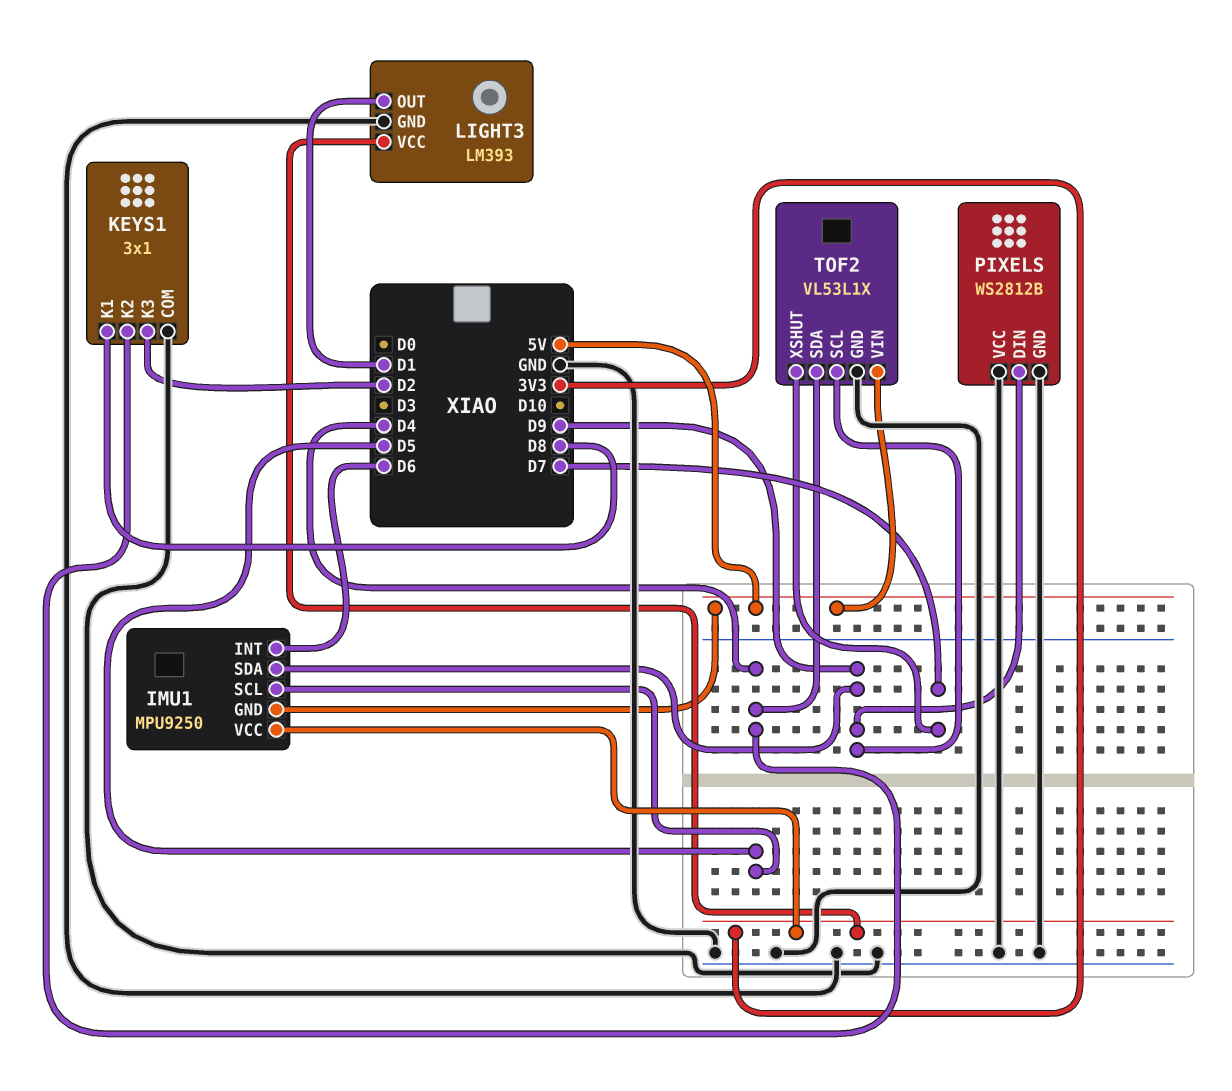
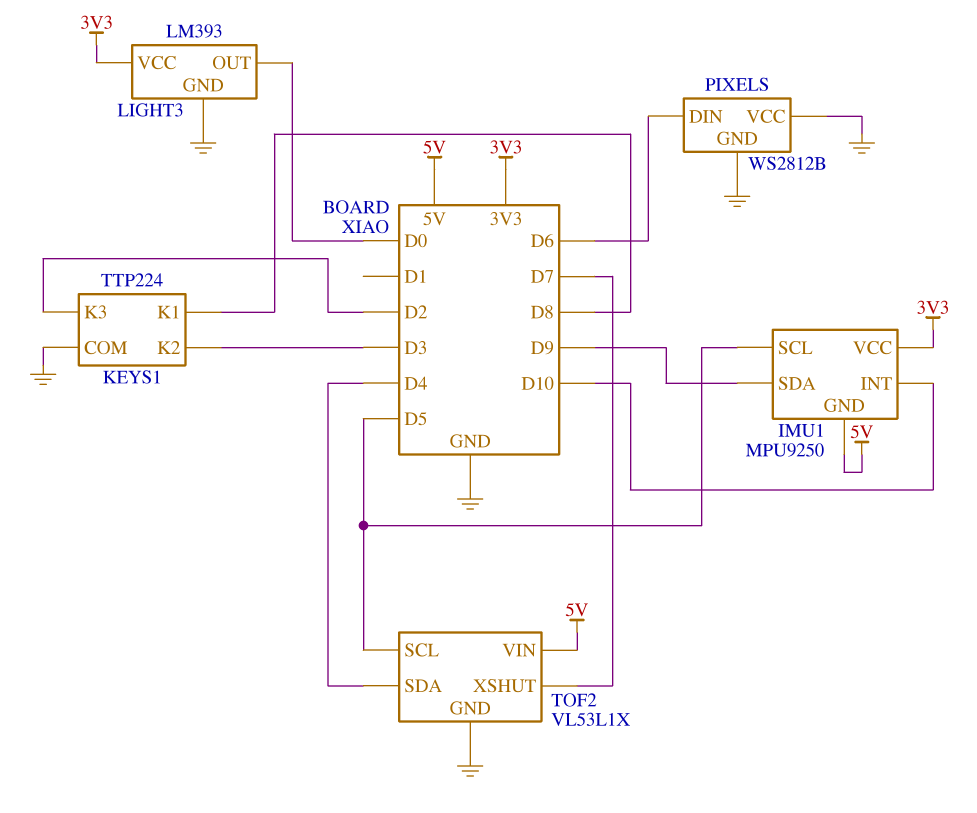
IMU1 pin INT: D6 -> D10
KEYS1: 3x1 -> TTP224
KEYS1 pin K2: D4 -> D3
LIGHT3 pin OUT: D1 -> D0
PIXELS pin DIN: D9 -> D6
TOF2 pin SCL: D9 -> D5

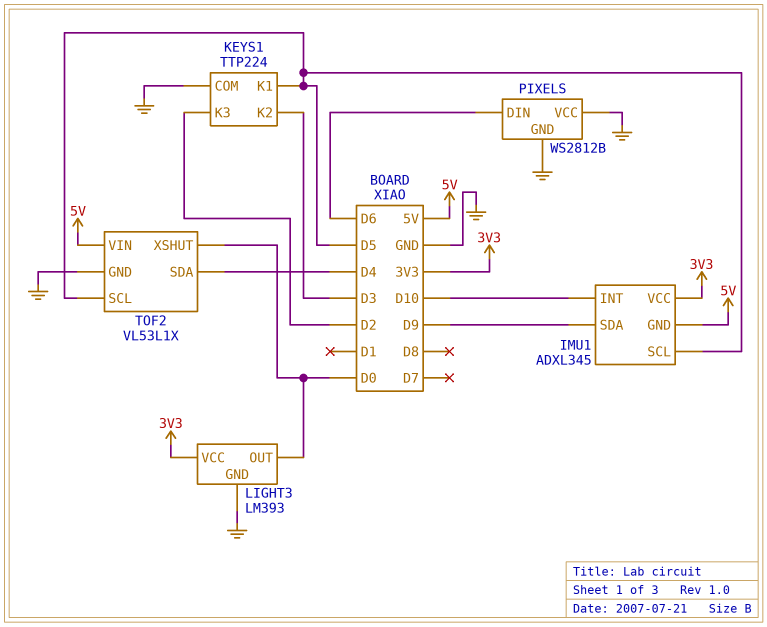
IMU1: MPU9250 -> ADXL345
KEYS1 pin K1: D8 -> D5
TOF2 pin XSHUT: D7 -> D0

